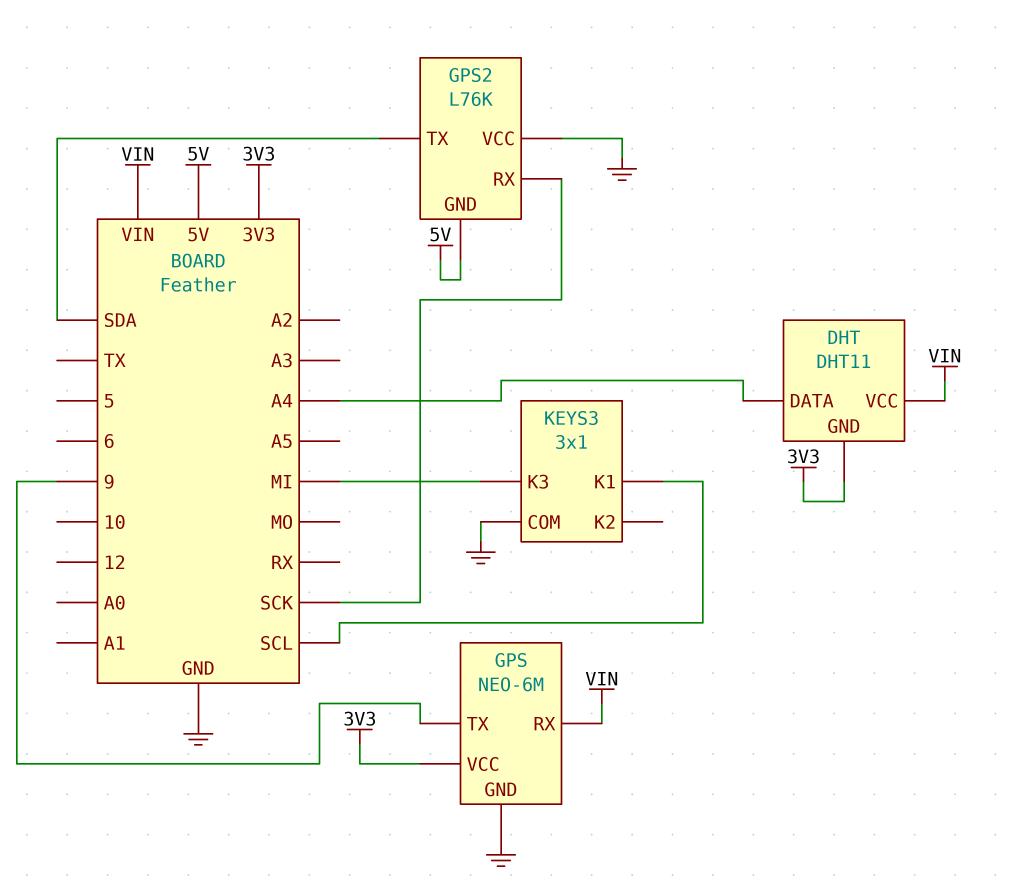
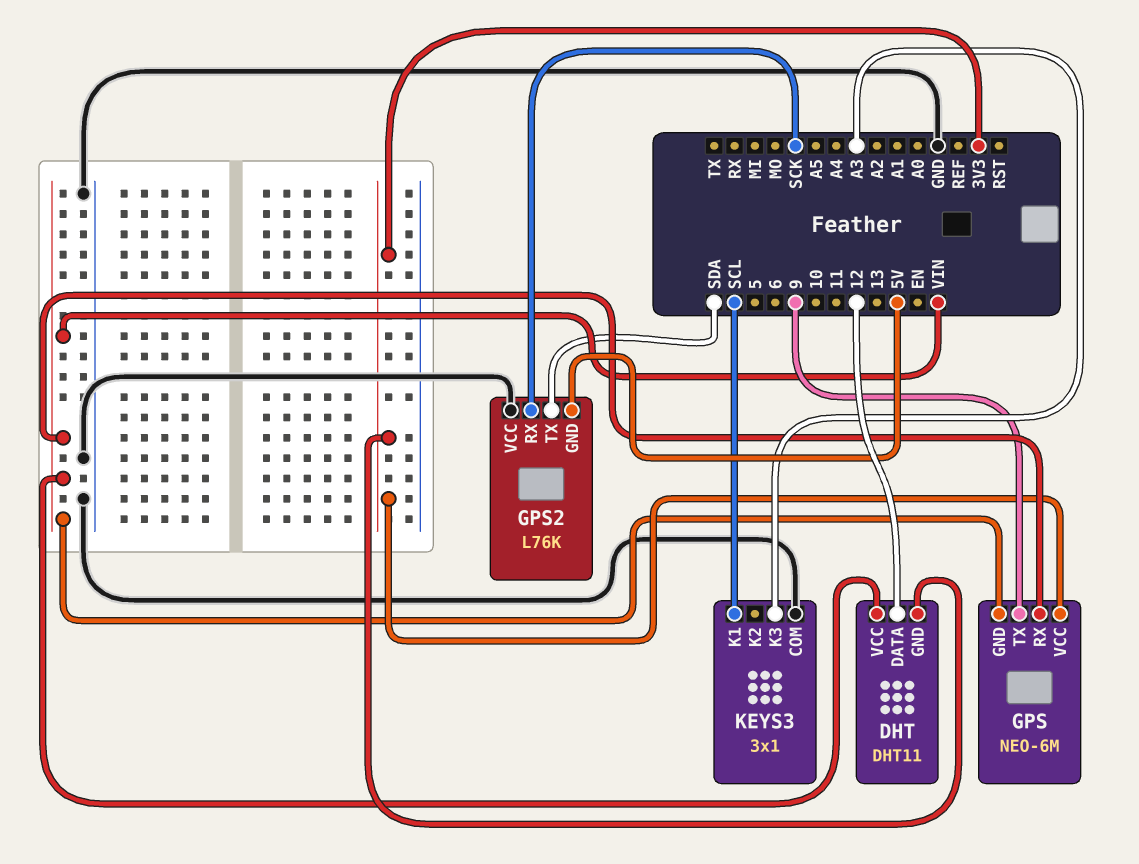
DHT pin DATA: A4 -> 12
GPS pin GND: GND -> VIN
KEYS3 pin K3: MI -> A3

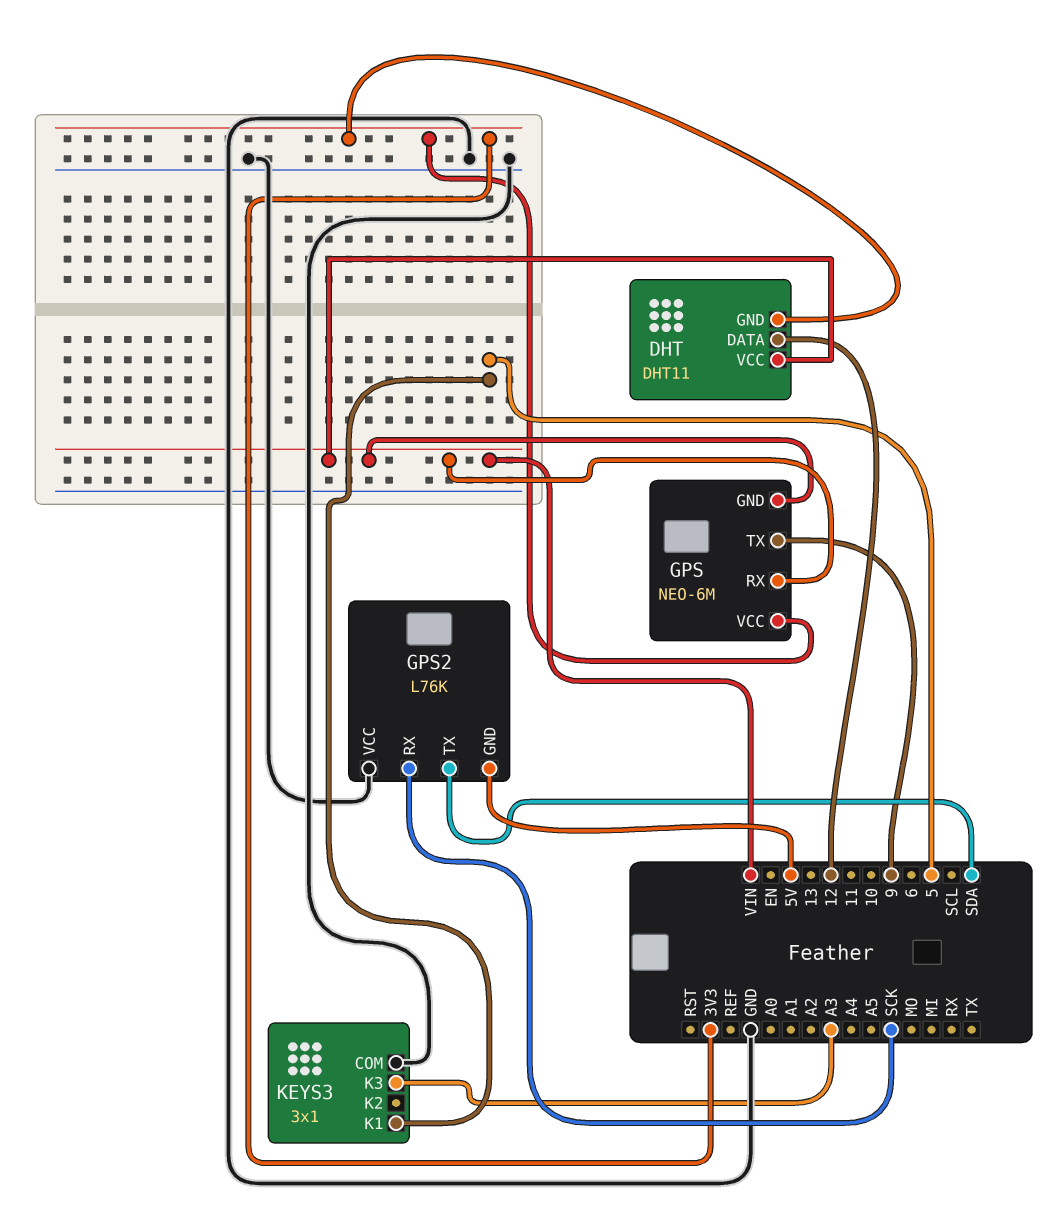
KEYS3 pin K1: SCL -> 5

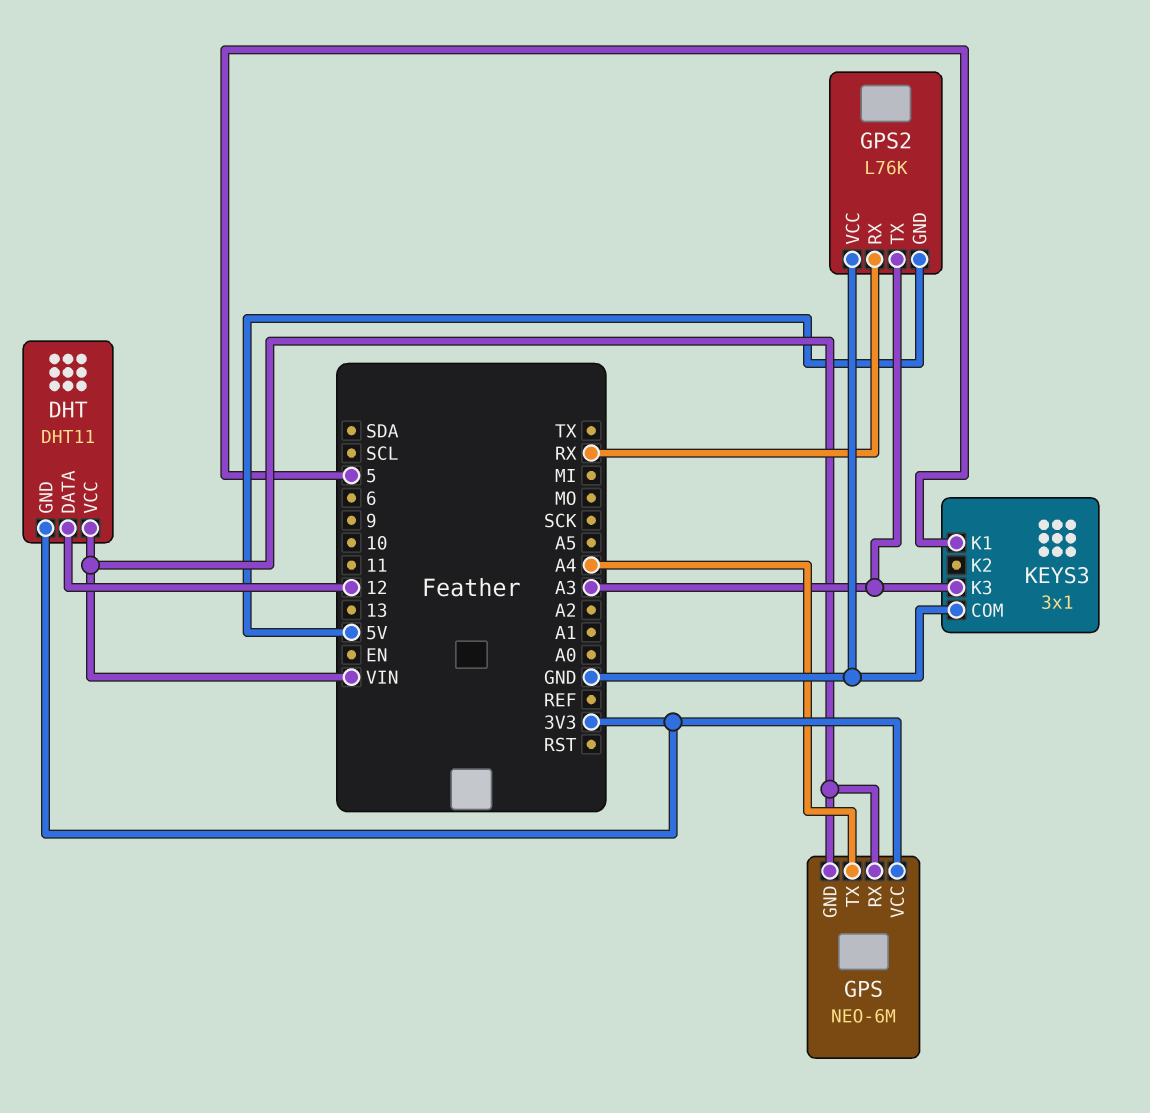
GPS pin TX: 9 -> A4
GPS2 pin RX: SCK -> RX
GPS2 pin TX: SDA -> A3

